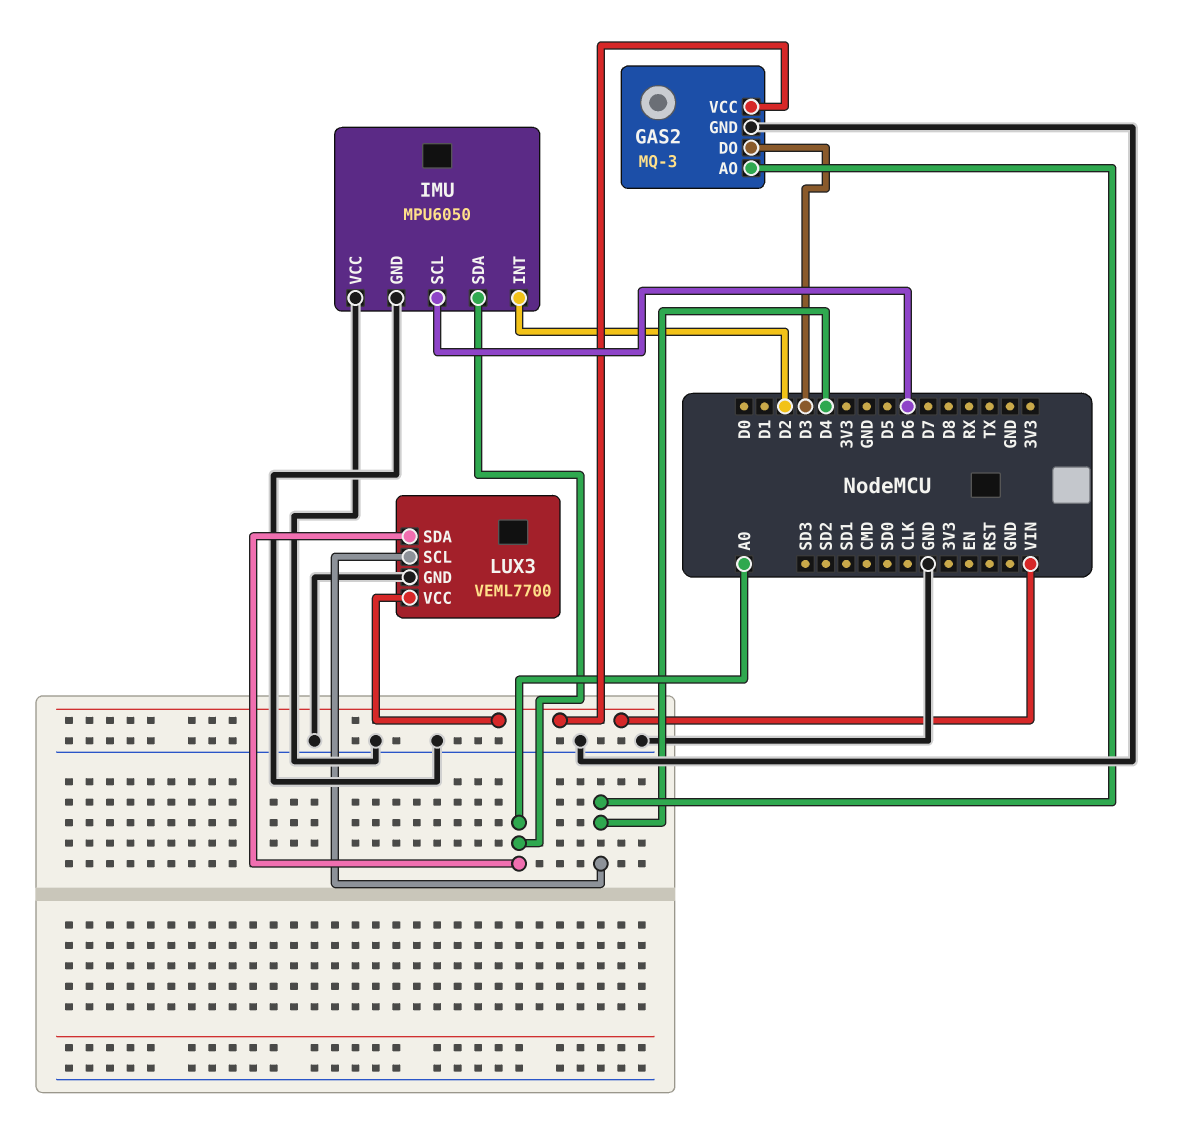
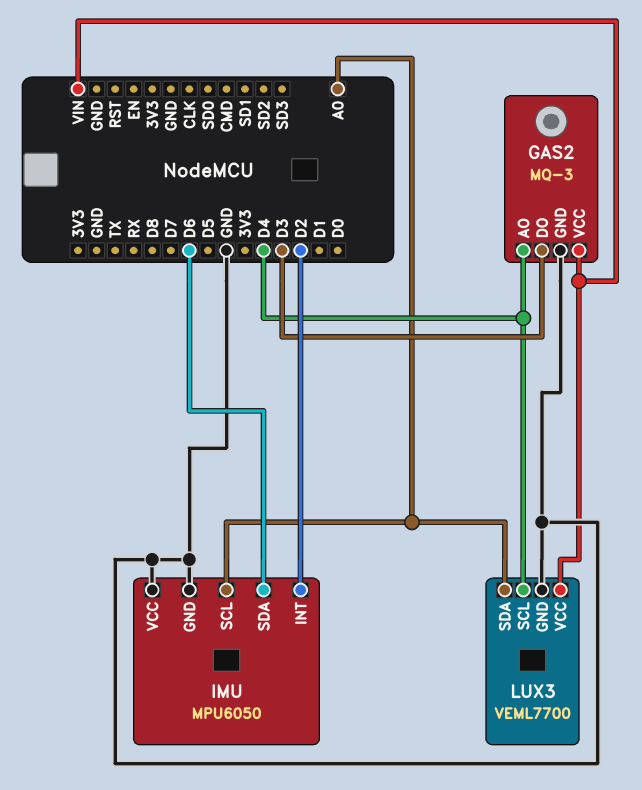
IMU pin SCL: D6 -> A0
IMU pin SDA: A0 -> D6

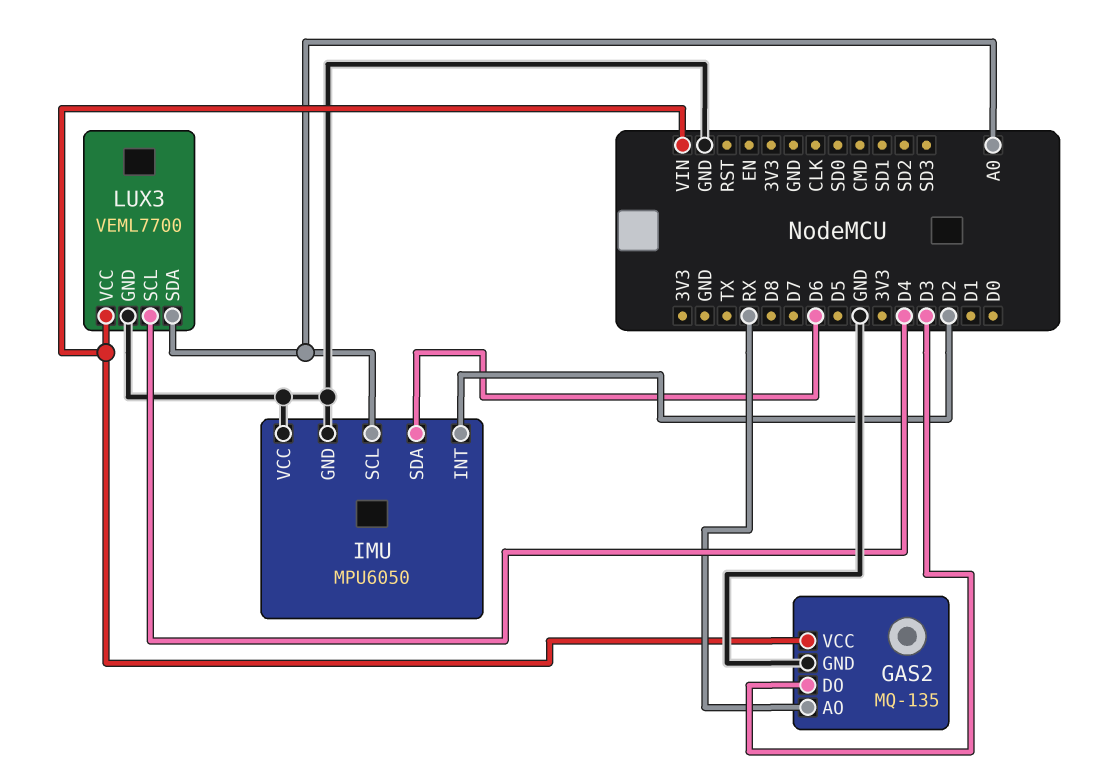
GAS2: MQ-3 -> MQ-135
GAS2 pin AO: D4 -> RX

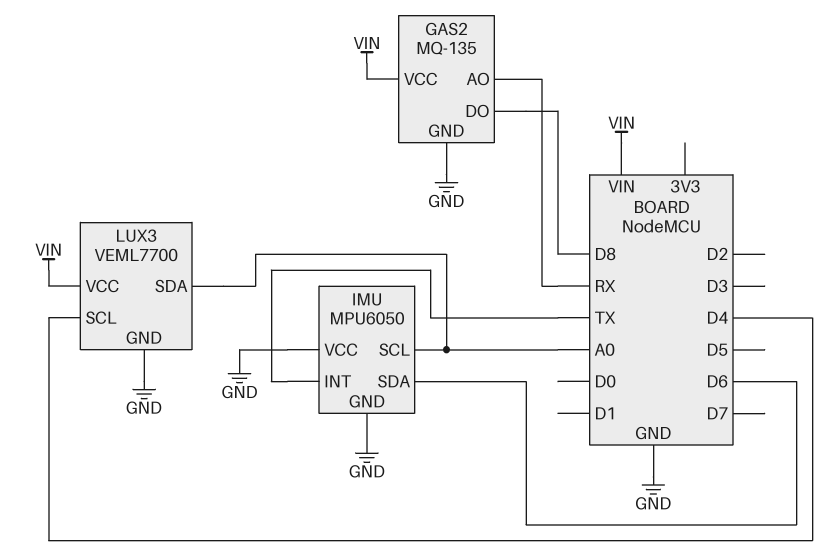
GAS2 pin DO: D3 -> D8
IMU pin INT: D2 -> TX

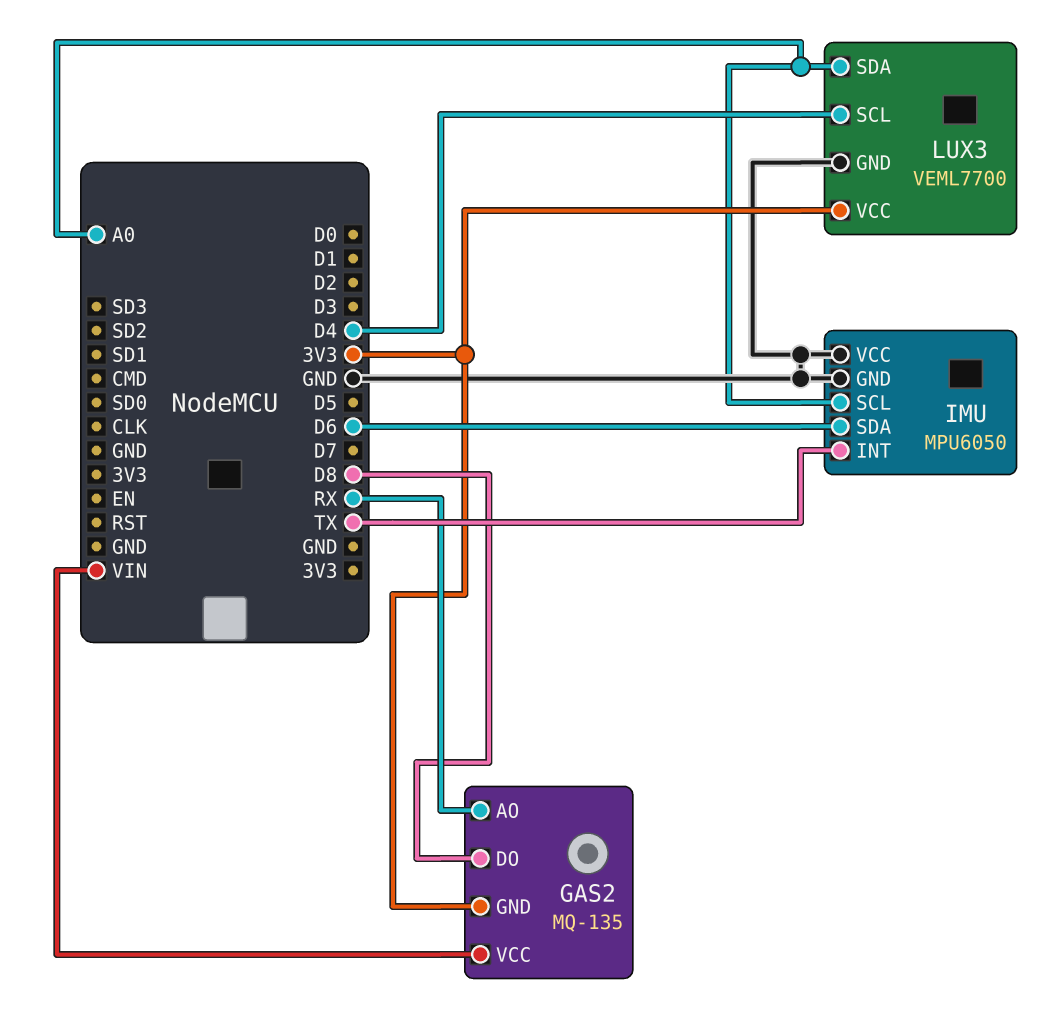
GAS2 pin GND: GND -> 3V3
LUX3 pin VCC: VIN -> 3V3

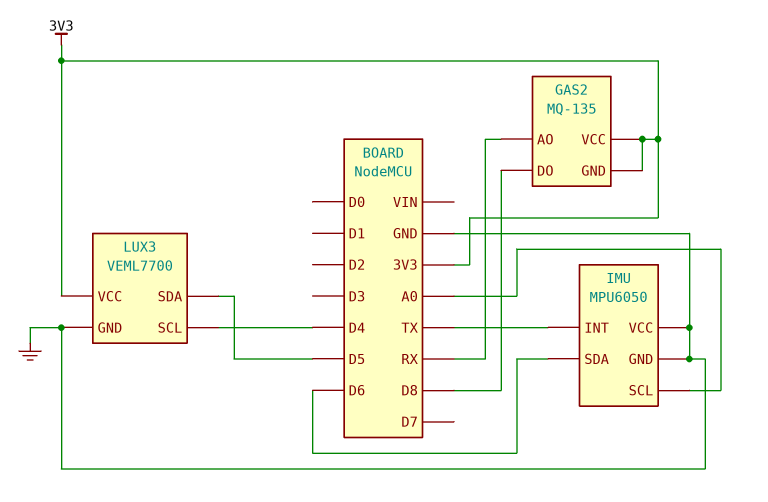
GAS2 pin VCC: VIN -> 3V3
LUX3 pin SDA: A0 -> D5

